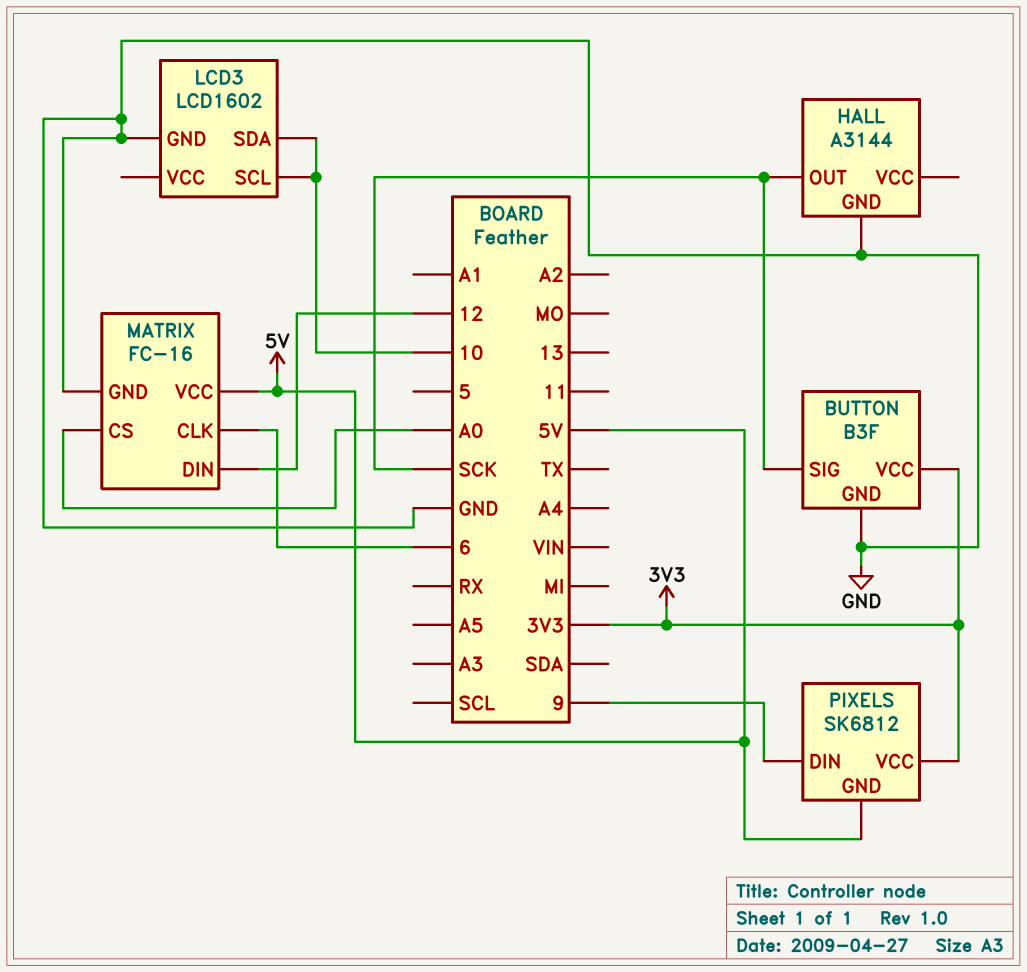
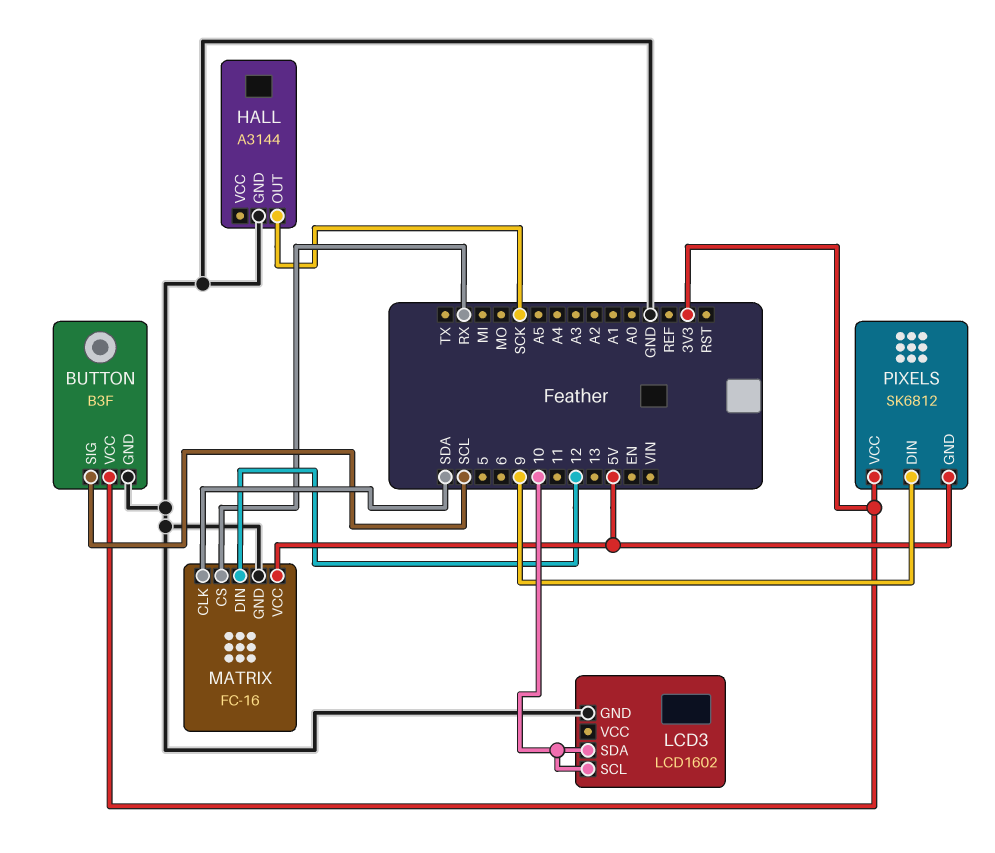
BUTTON pin SIG: SCK -> SCL
MATRIX pin CLK: 6 -> SDA
MATRIX pin CS: A0 -> RX

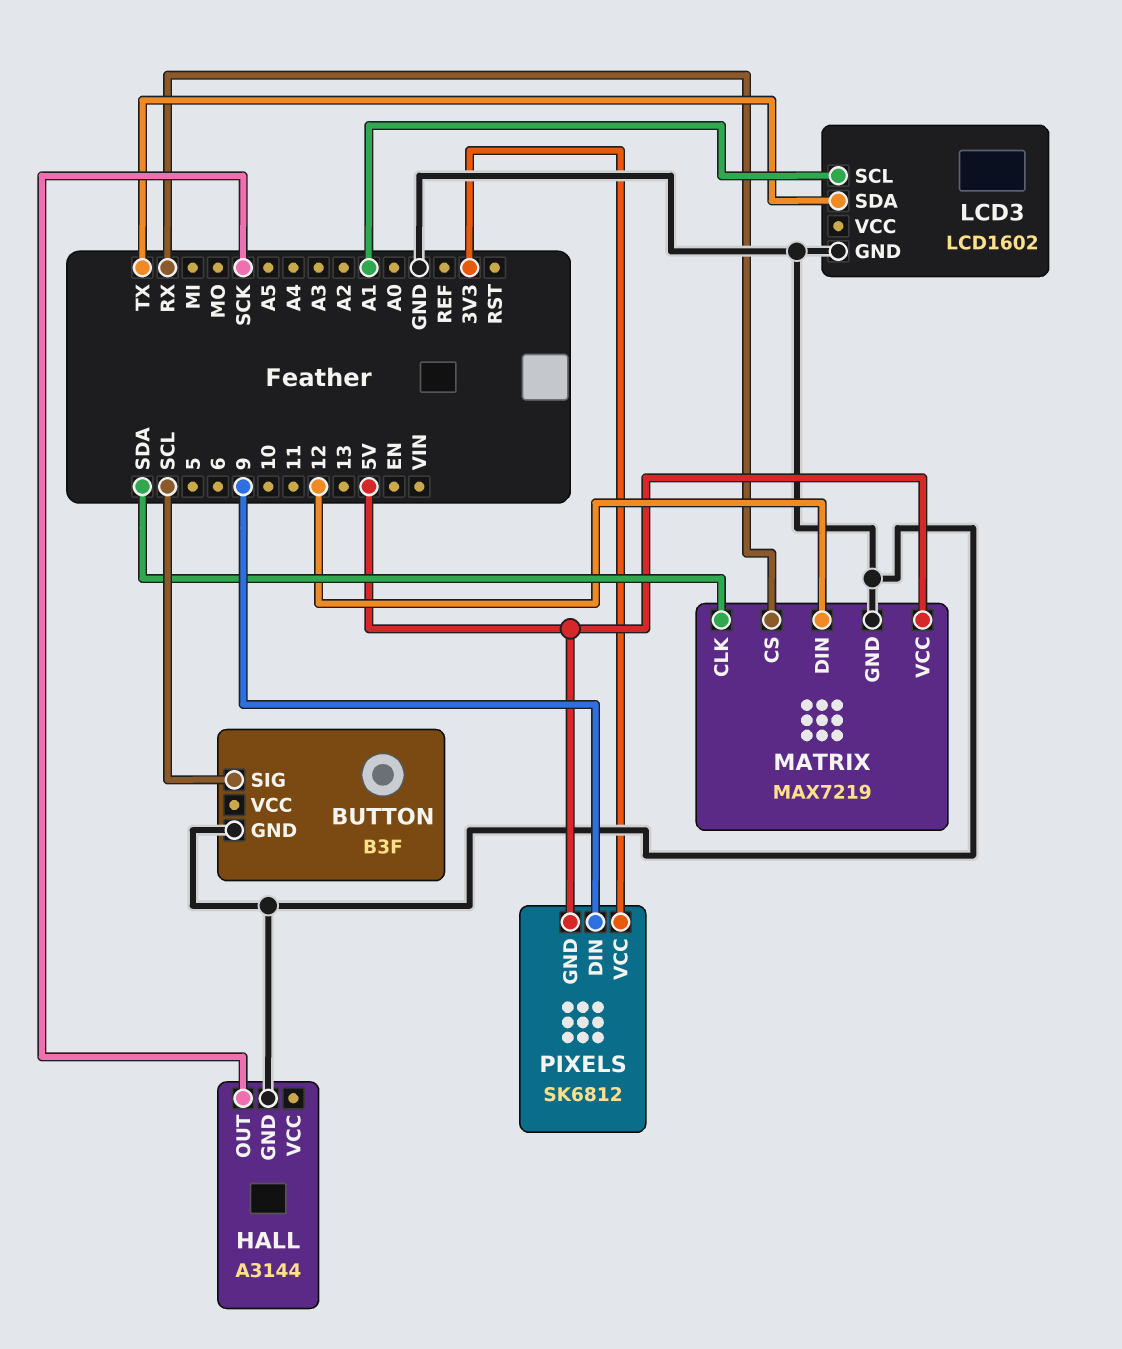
BUTTON pin VCC: 3V3 -> none
LCD3 pin SCL: 10 -> A1
LCD3 pin SDA: 10 -> TX
MATRIX: FC-16 -> MAX7219

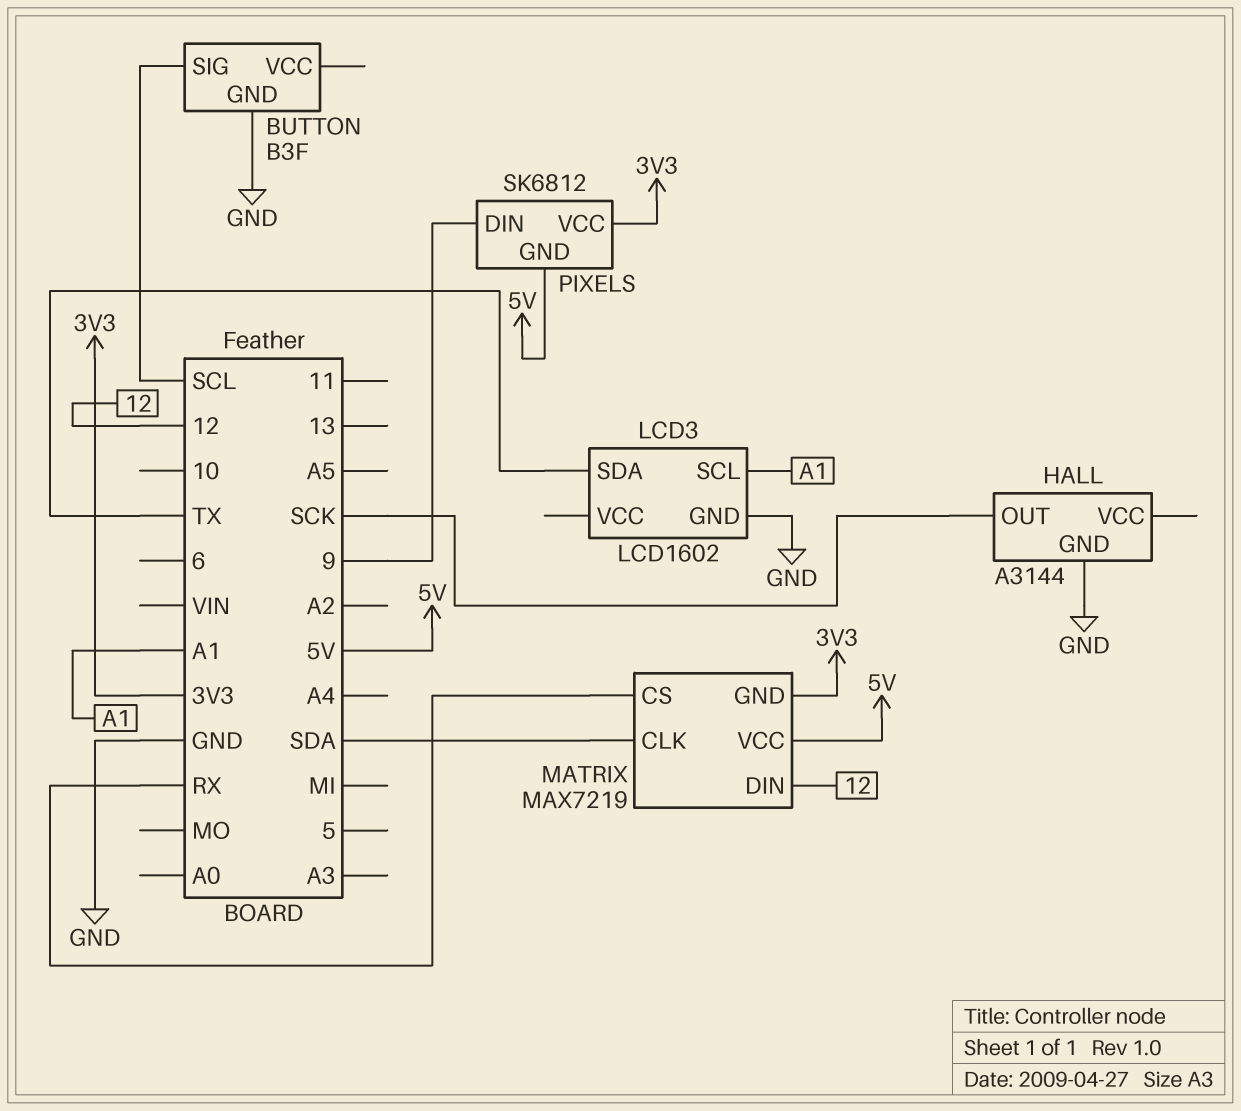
MATRIX pin GND: GND -> 3V3

